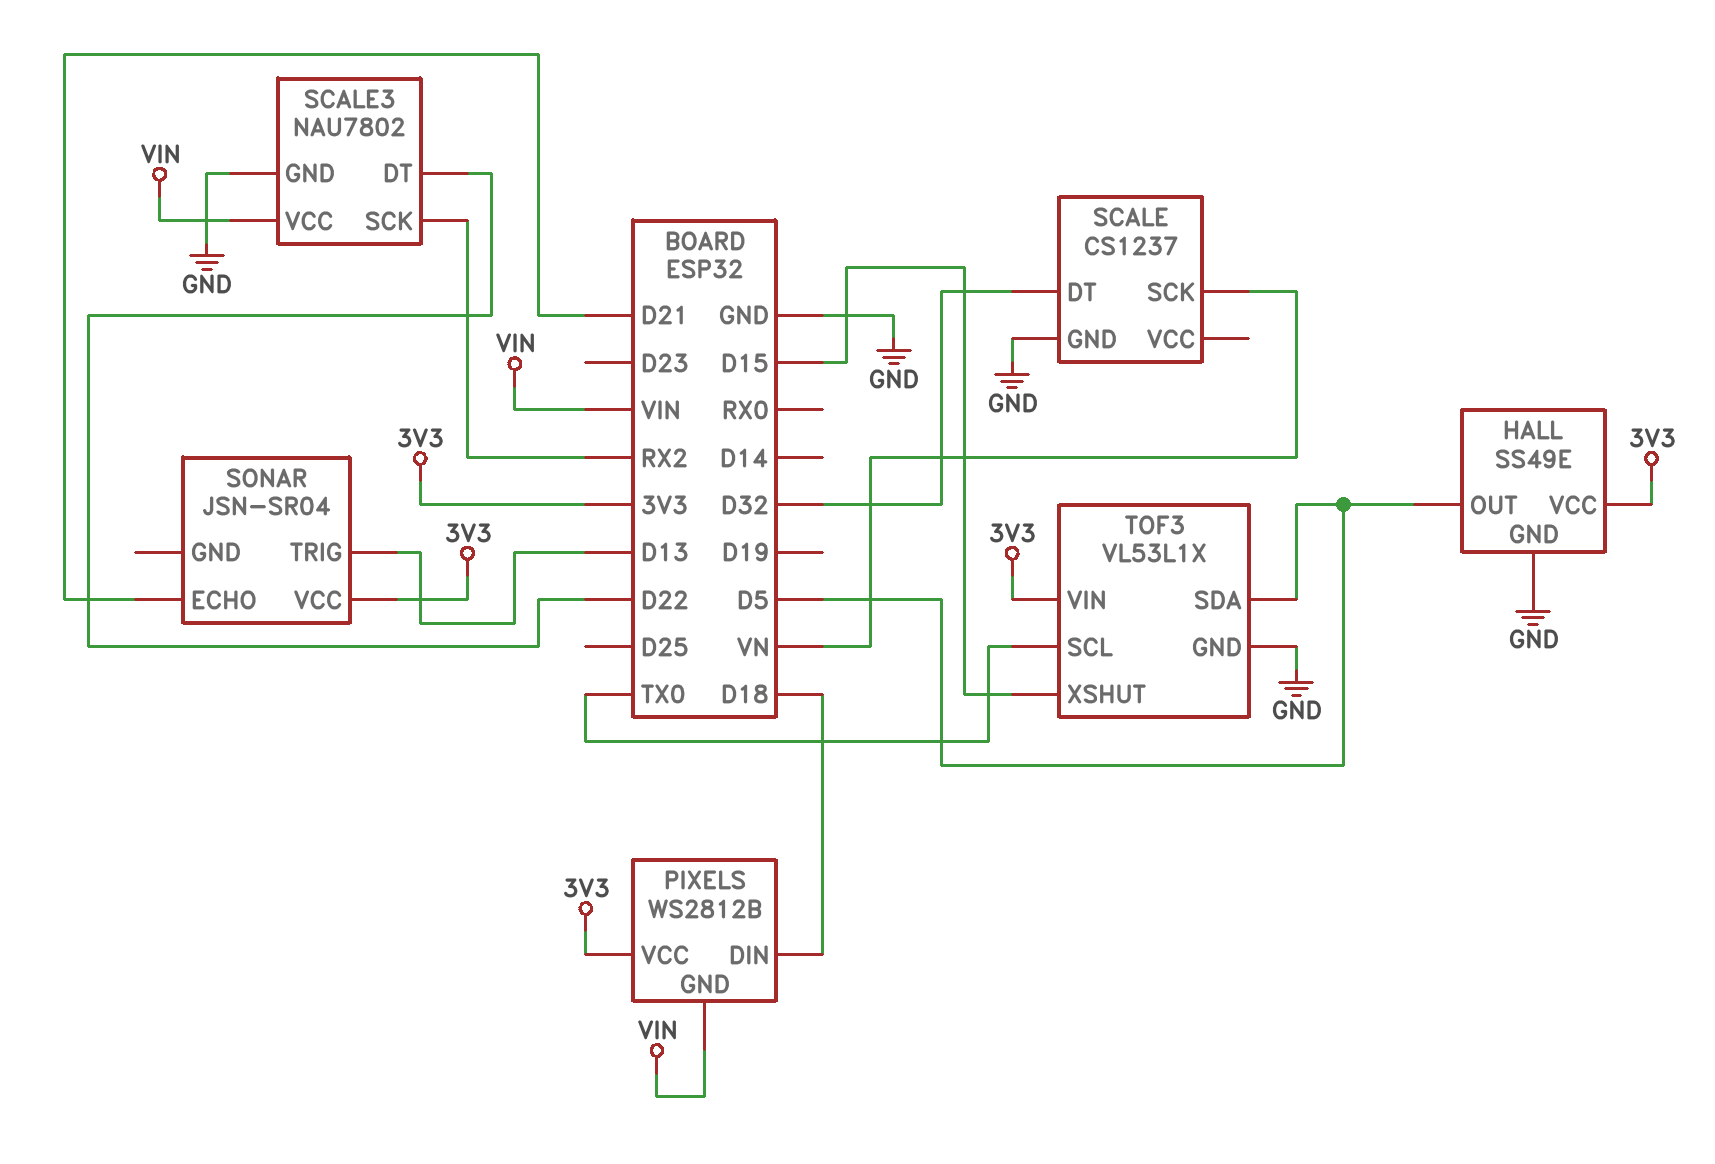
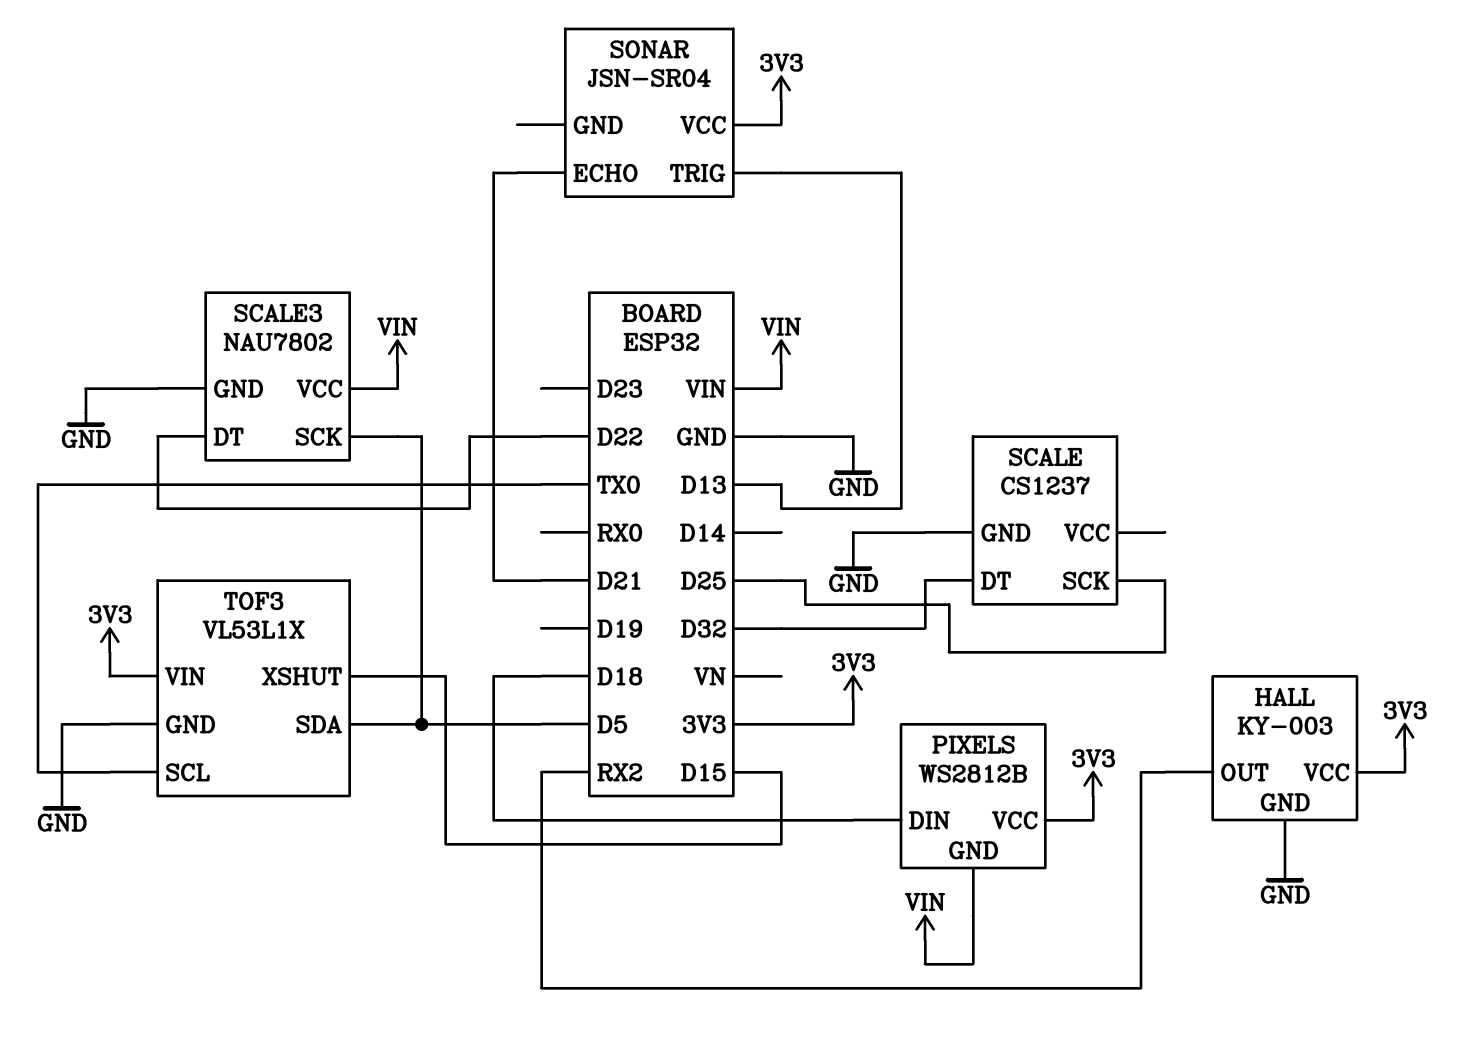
HALL: SS49E -> KY-003
HALL pin OUT: D5 -> RX2
SCALE pin SCK: VN -> D25
SCALE3 pin SCK: RX2 -> D5

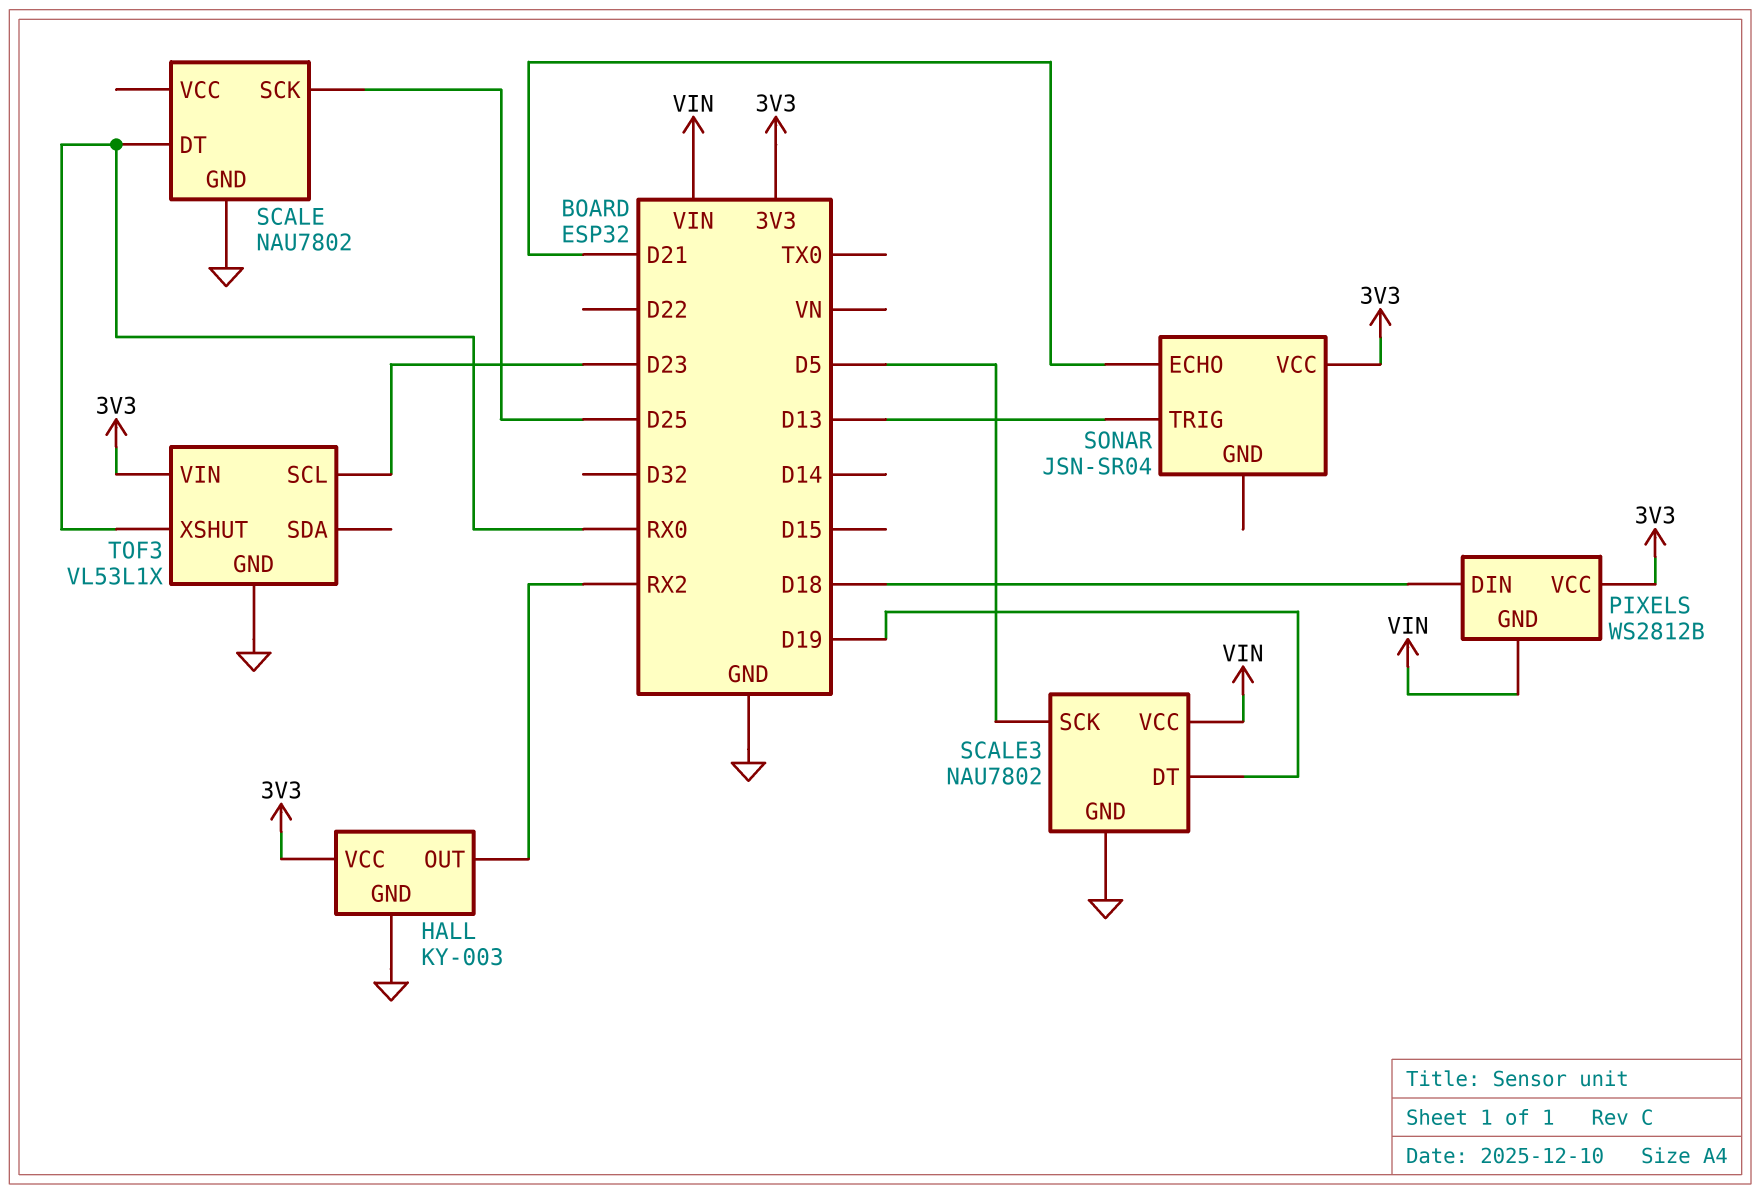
SCALE: CS1237 -> NAU7802
SCALE pin DT: D32 -> RX0
SCALE3 pin DT: D22 -> D19
TOF3 pin SCL: TX0 -> D23
TOF3 pin SDA: D5 -> none
TOF3 pin XSHUT: D15 -> RX0

